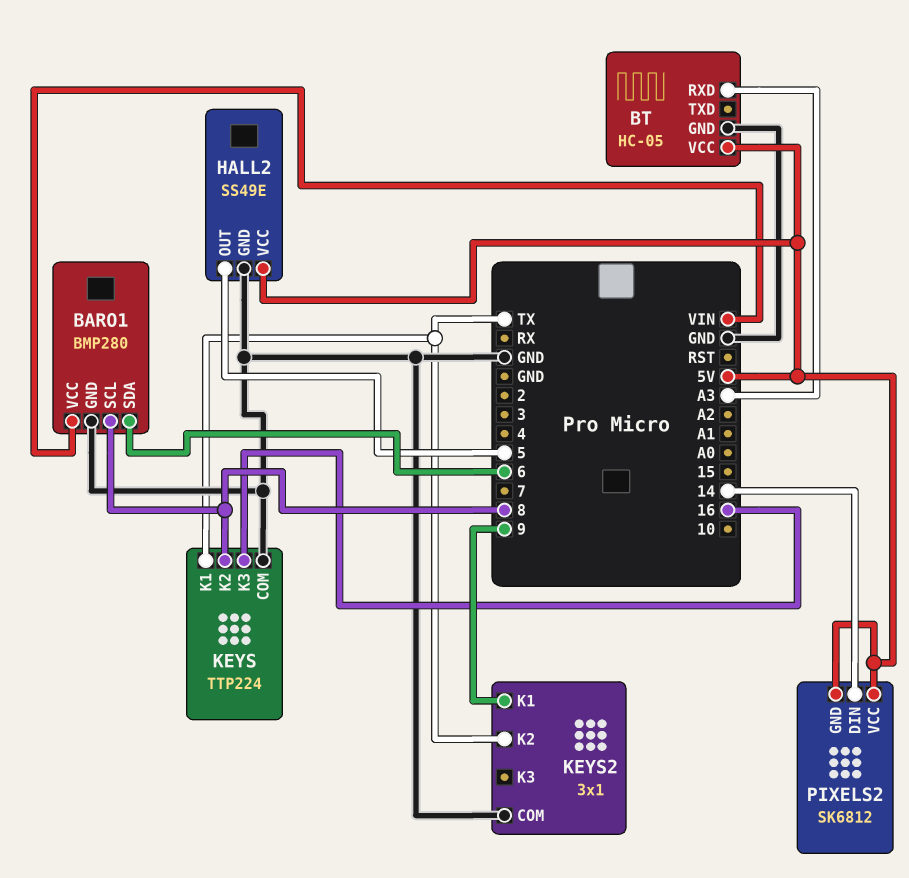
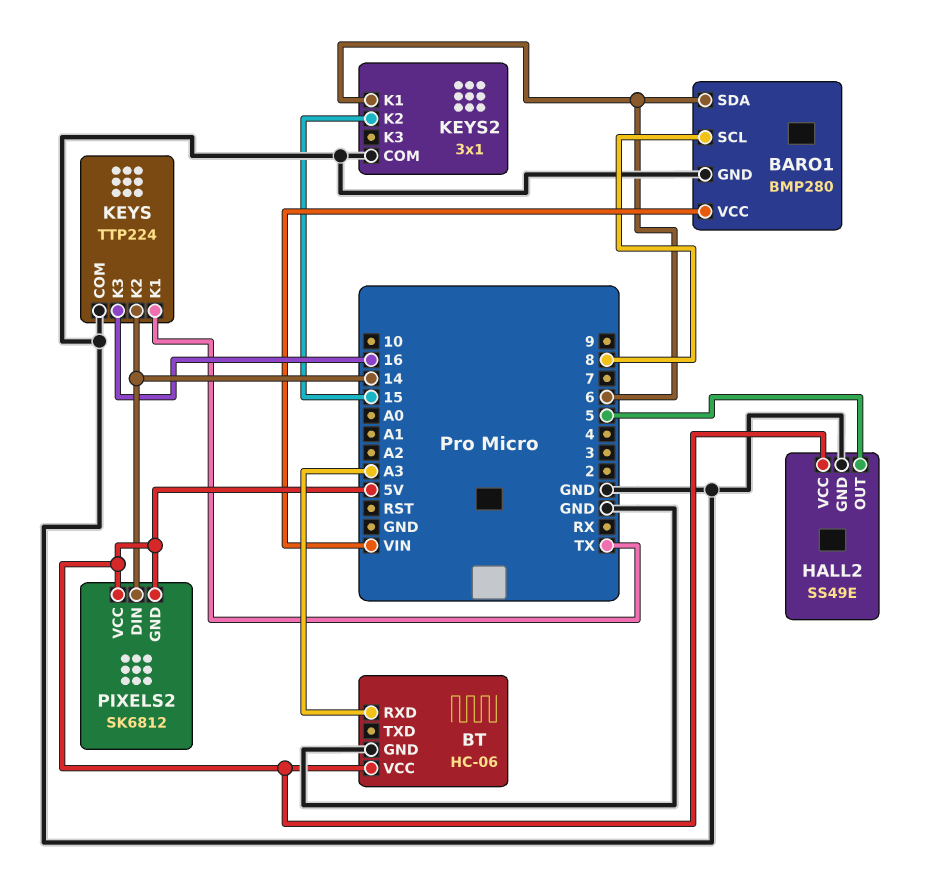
BT: HC-05 -> HC-06
KEYS pin K2: 8 -> 14
KEYS2 pin K1: 9 -> 6
KEYS2 pin K2: TX -> 15

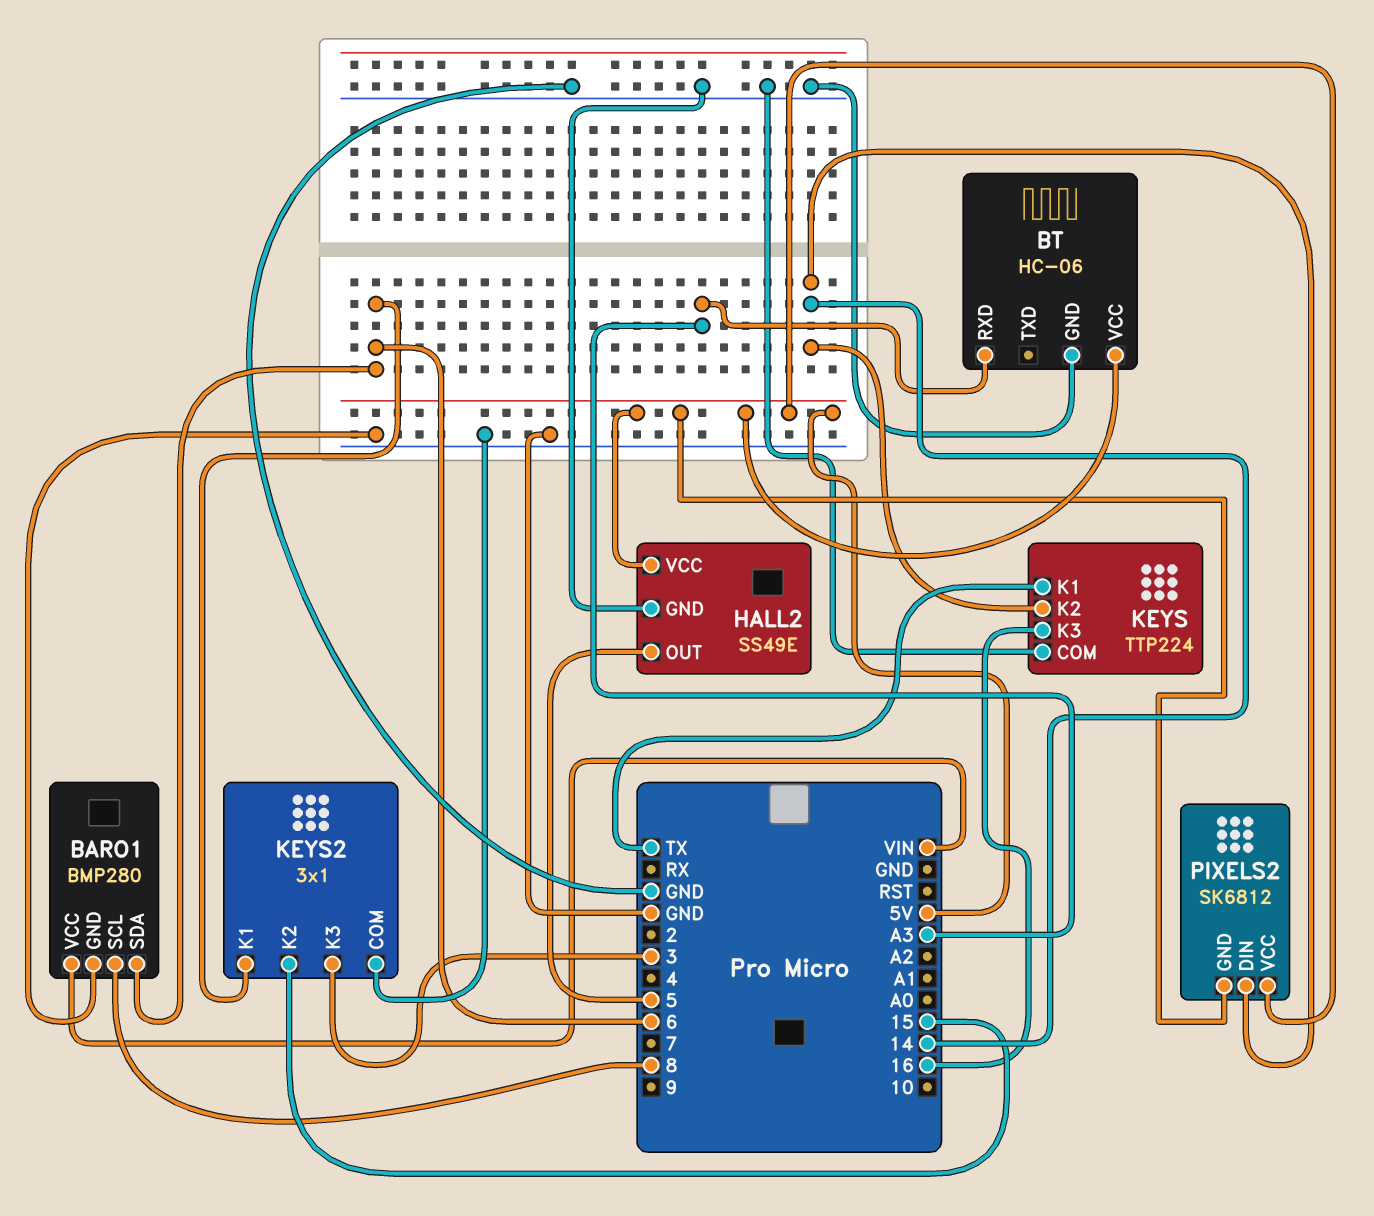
KEYS2 pin K3: none -> 3

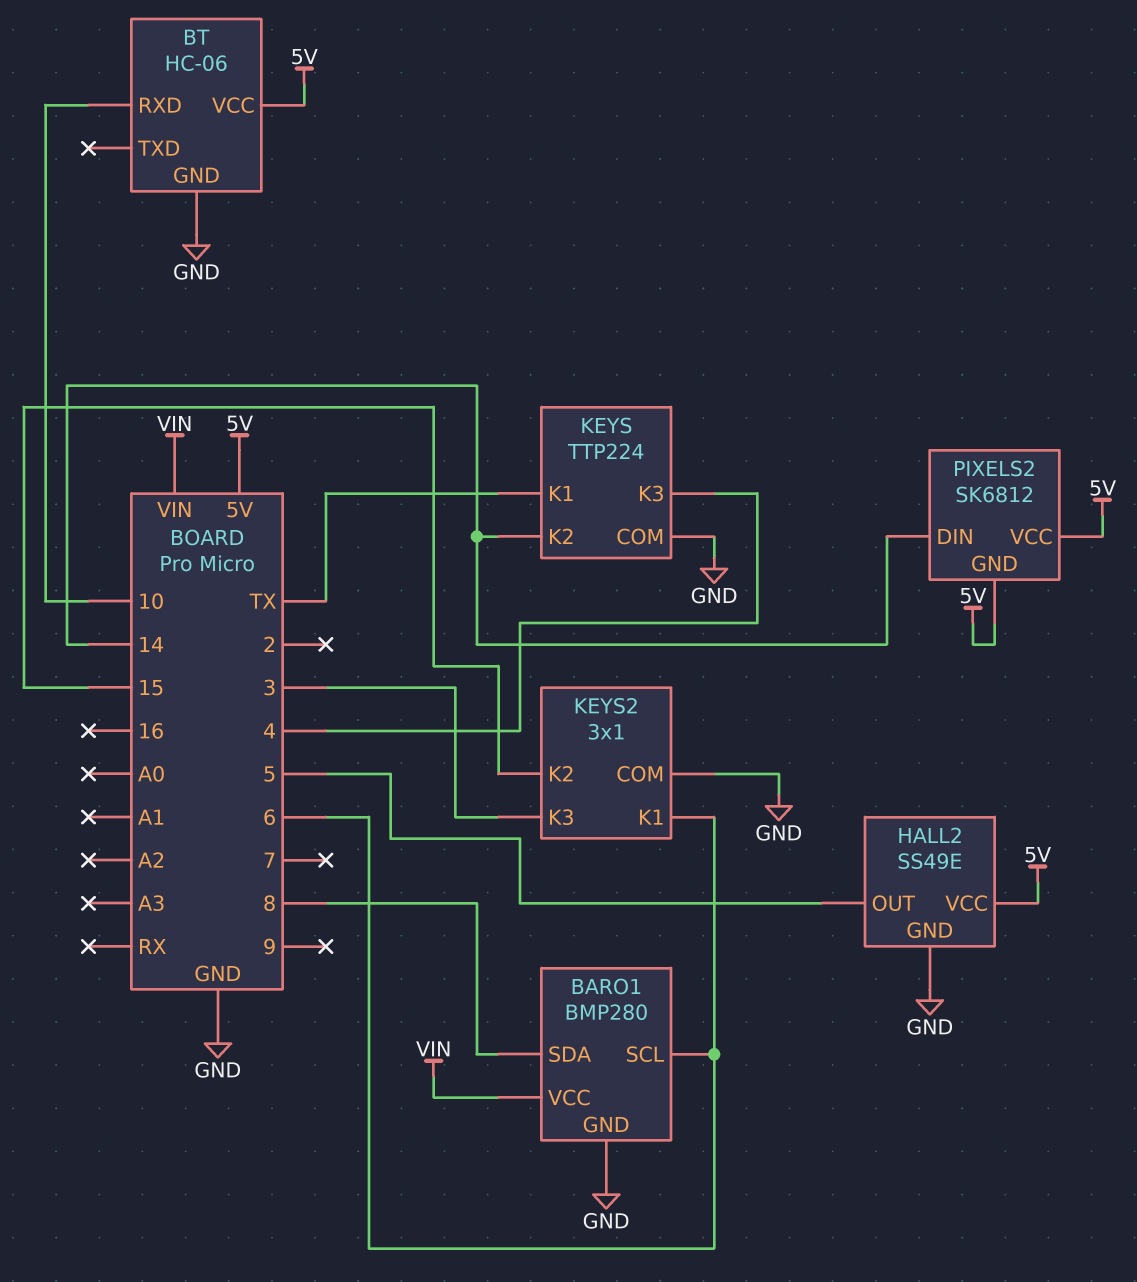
BARO1 pin SCL: 8 -> 6
BARO1 pin SDA: 6 -> 8
BT pin RXD: A3 -> 10
KEYS pin K3: 16 -> 4

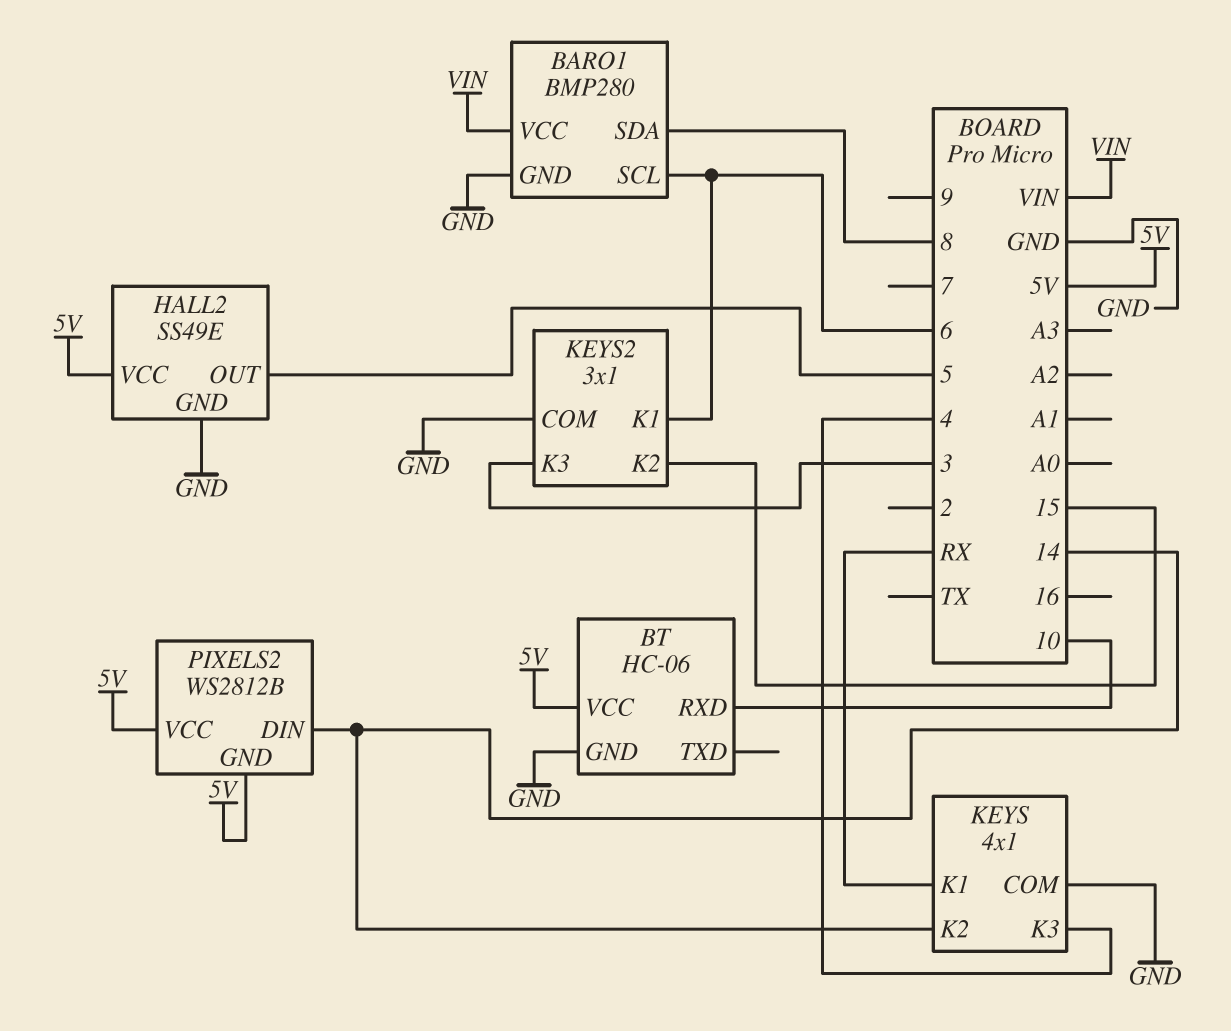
KEYS: TTP224 -> 4x1
KEYS pin K1: TX -> RX
PIXELS2: SK6812 -> WS2812B

